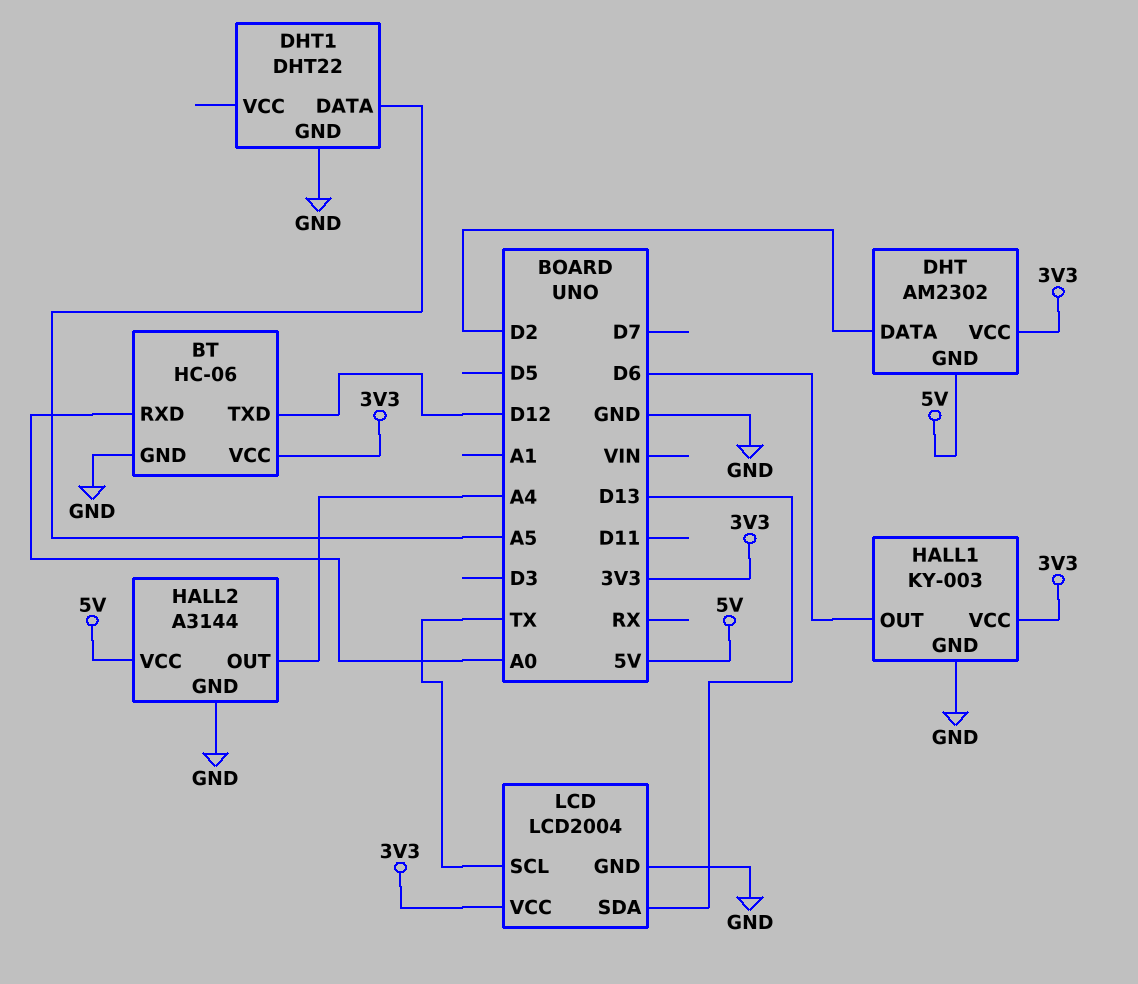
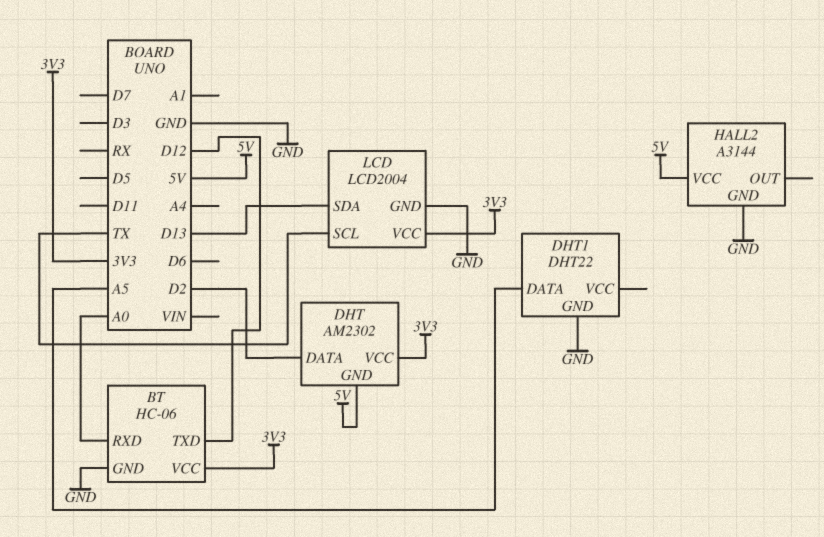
HALL1: KY-003 -> none
HALL1 pin GND: GND -> none
HALL1 pin OUT: D6 -> none
HALL1 pin VCC: 3V3 -> none
HALL2 pin OUT: A4 -> none

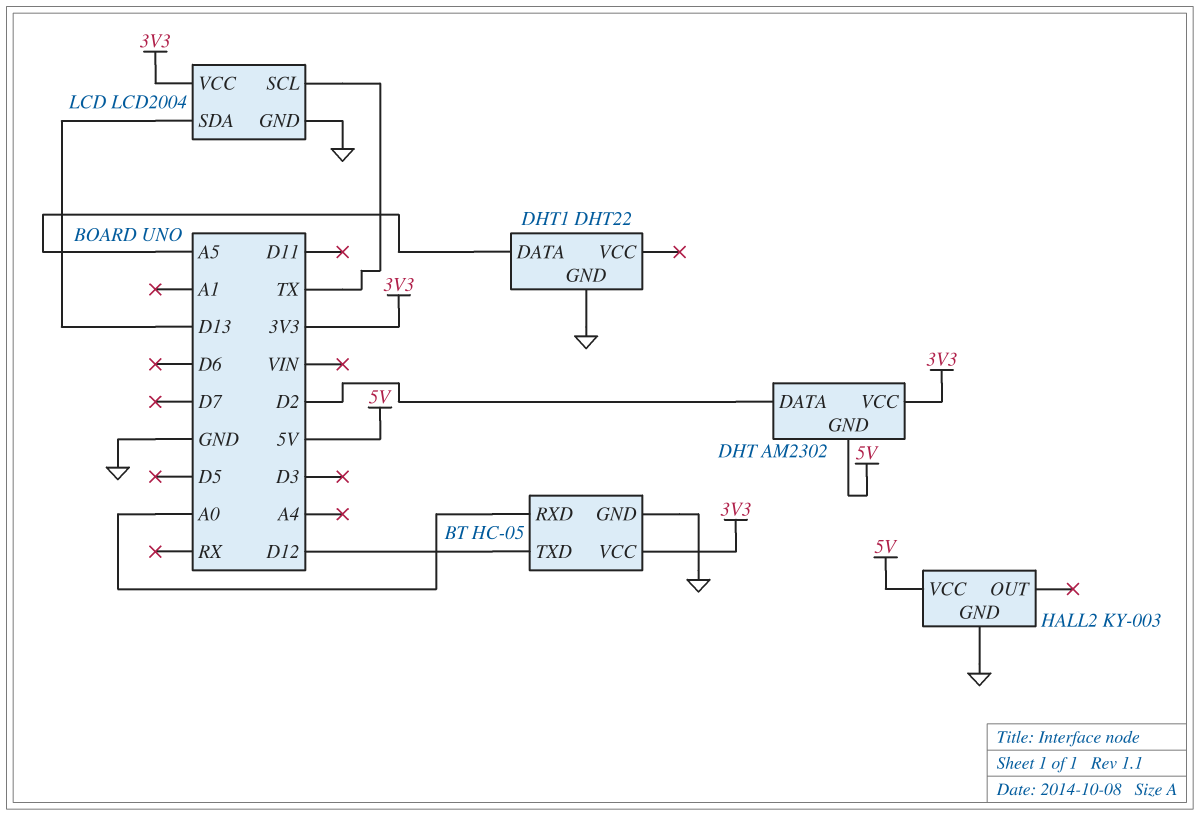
BT: HC-06 -> HC-05
HALL2: A3144 -> KY-003

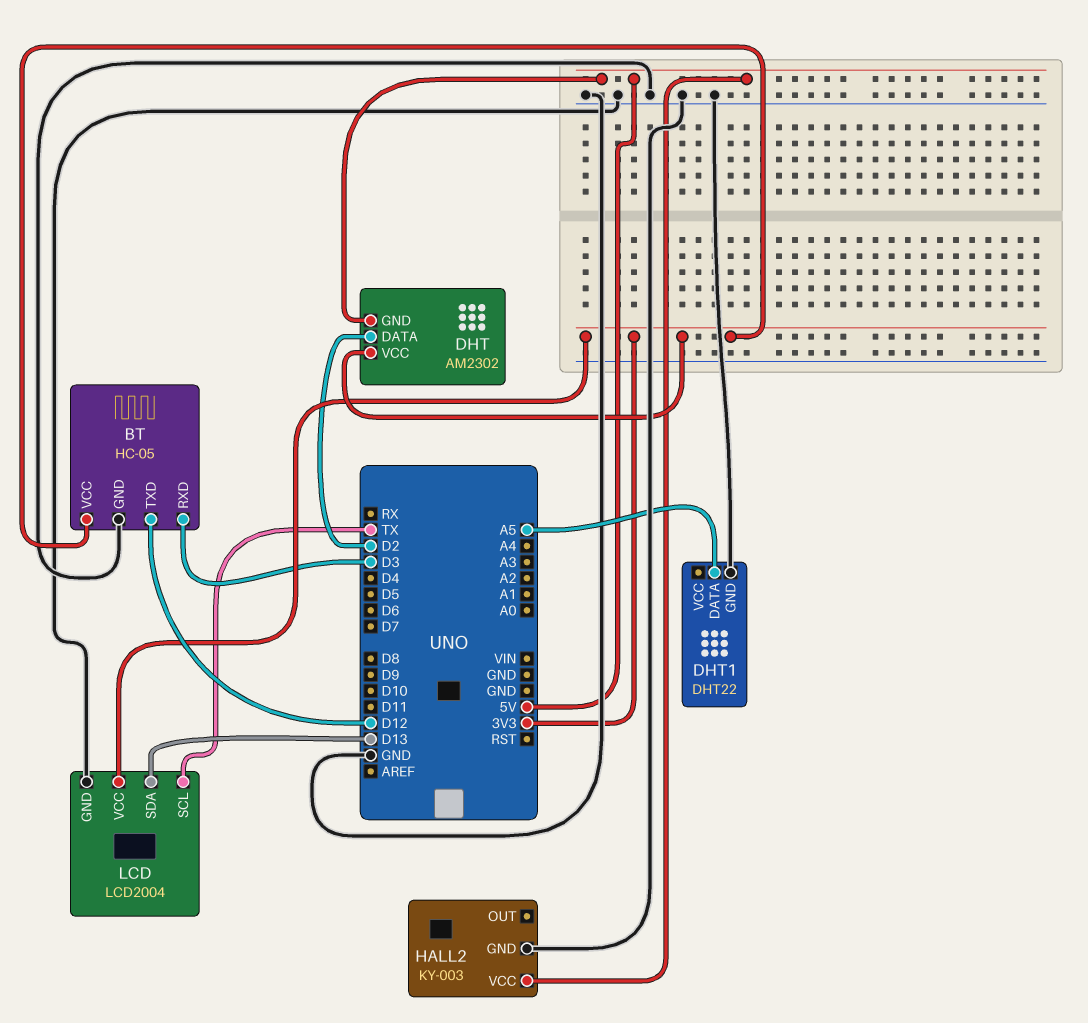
BT pin RXD: A0 -> D3

